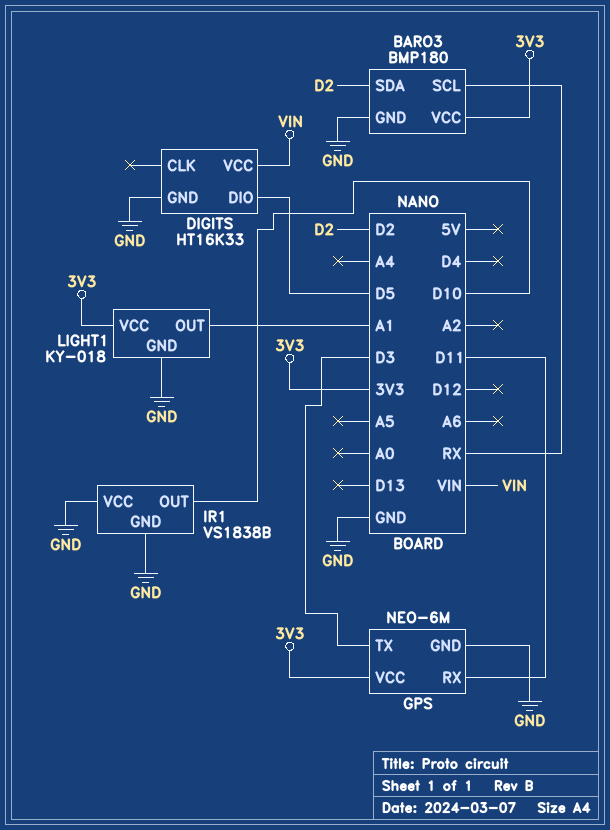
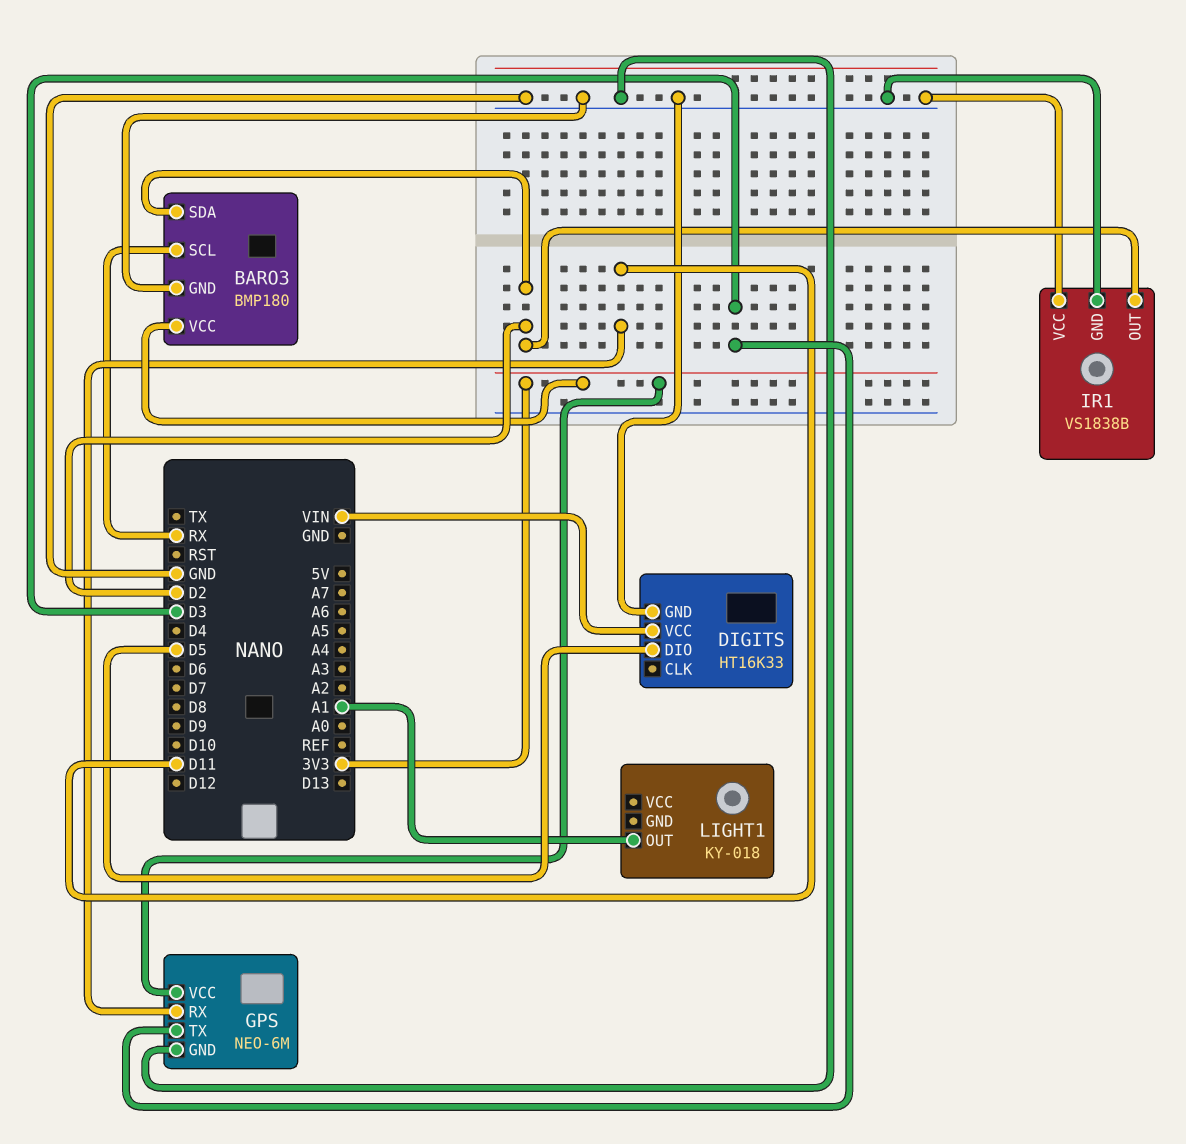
IR1 pin OUT: D10 -> D2
LIGHT1 pin GND: GND -> none
LIGHT1 pin VCC: 3V3 -> none

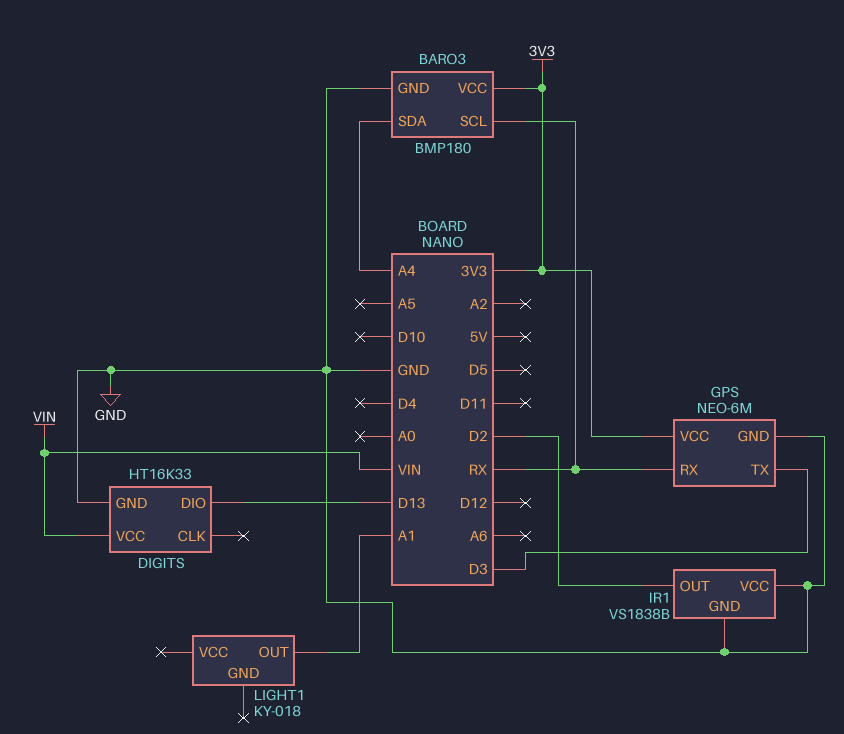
BARO3 pin SDA: D2 -> A4
DIGITS pin DIO: D5 -> D13
GPS pin RX: D11 -> RX

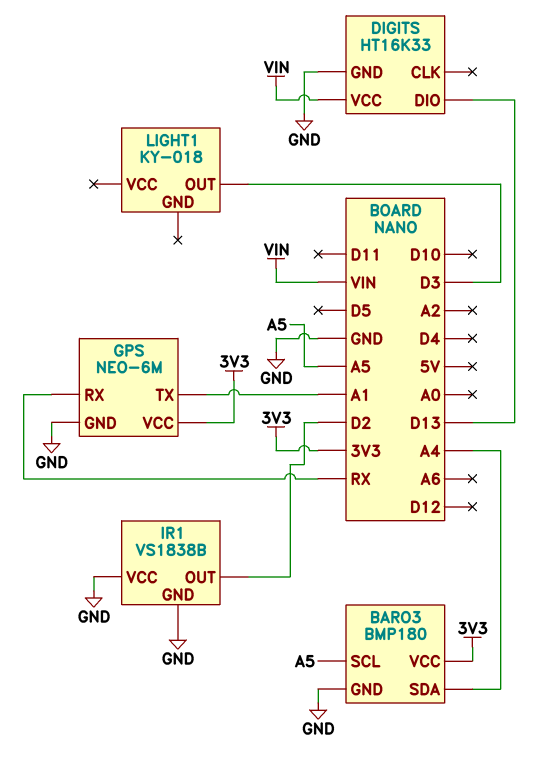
BARO3 pin SCL: RX -> A5
GPS pin TX: D3 -> A1
LIGHT1 pin OUT: A1 -> D3

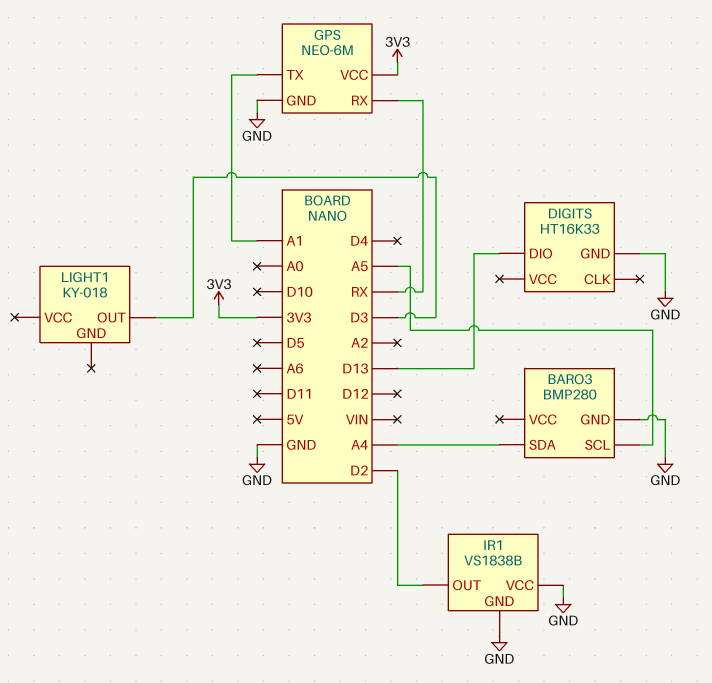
BARO3: BMP180 -> BMP280
BARO3 pin VCC: 3V3 -> none
DIGITS pin VCC: VIN -> none

